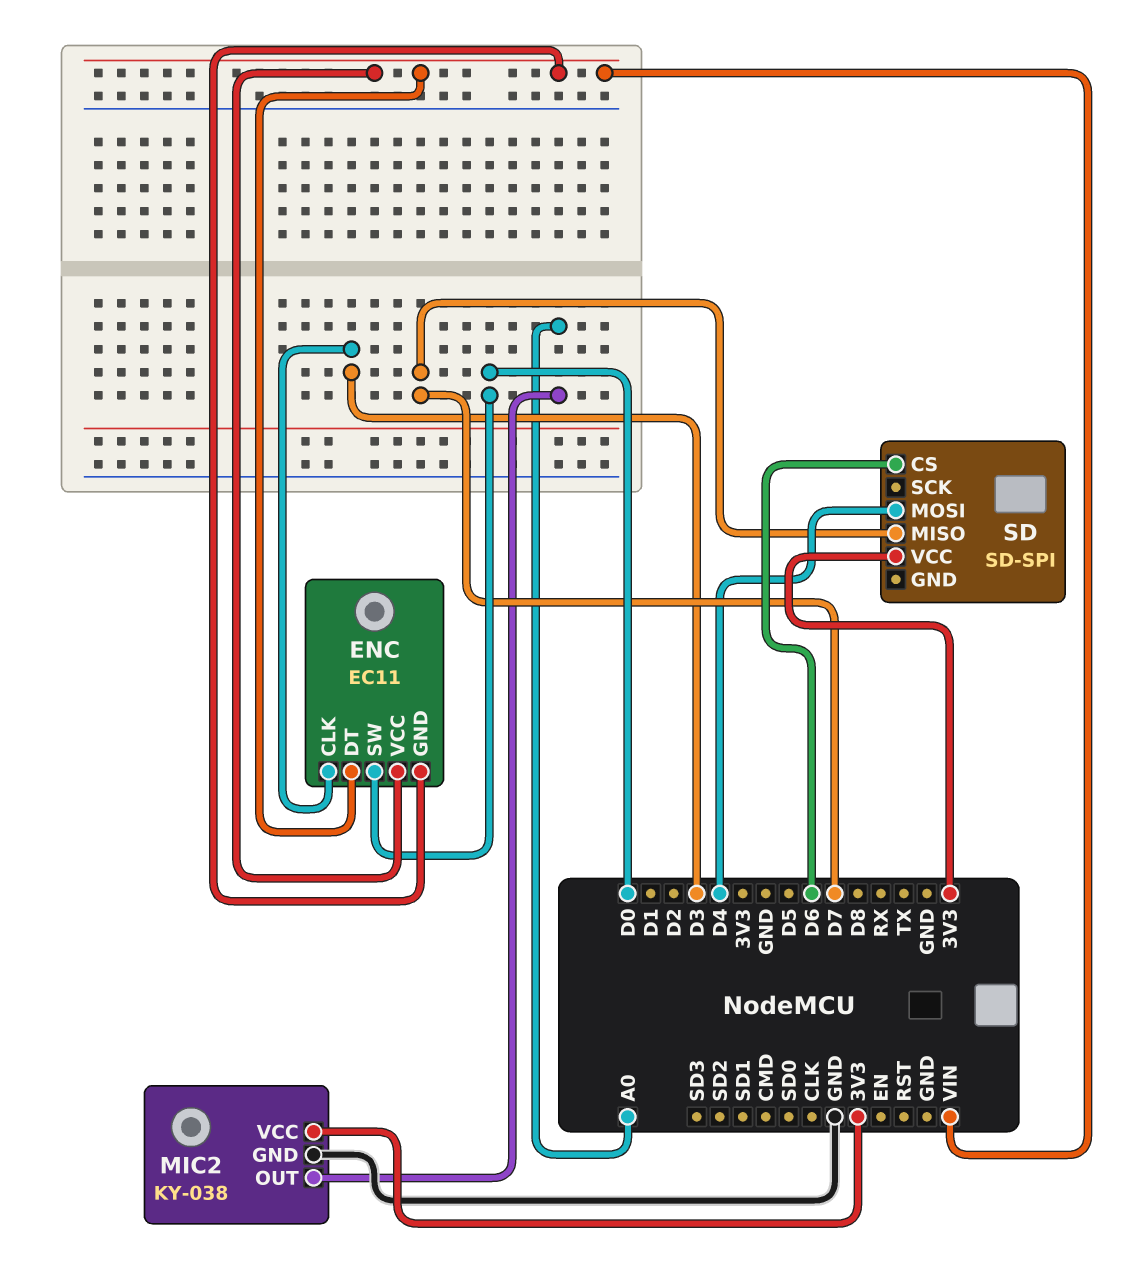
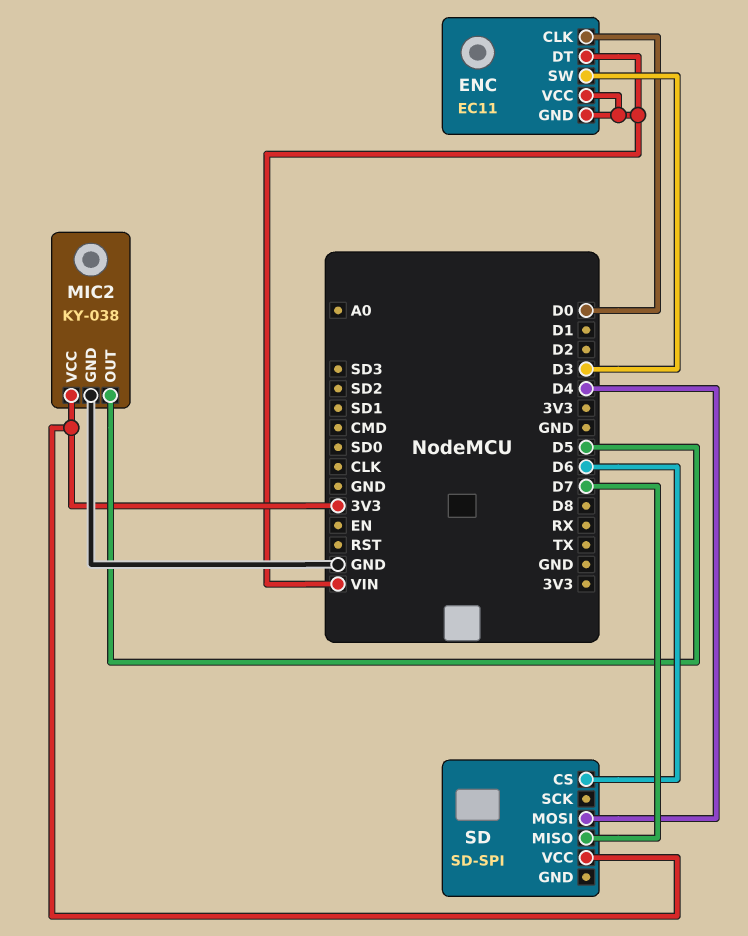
ENC pin CLK: D3 -> D0
ENC pin SW: D0 -> D3
MIC2 pin OUT: A0 -> D5

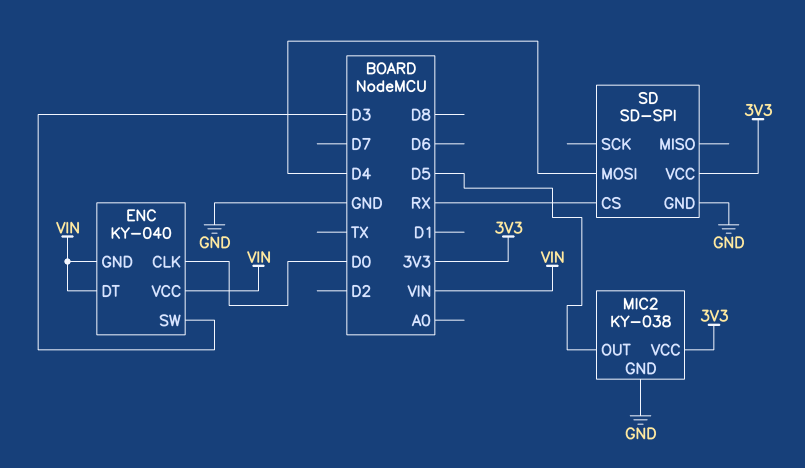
ENC: EC11 -> KY-040
SD pin CS: D6 -> RX
SD pin GND: none -> GND
SD pin MISO: D7 -> none

